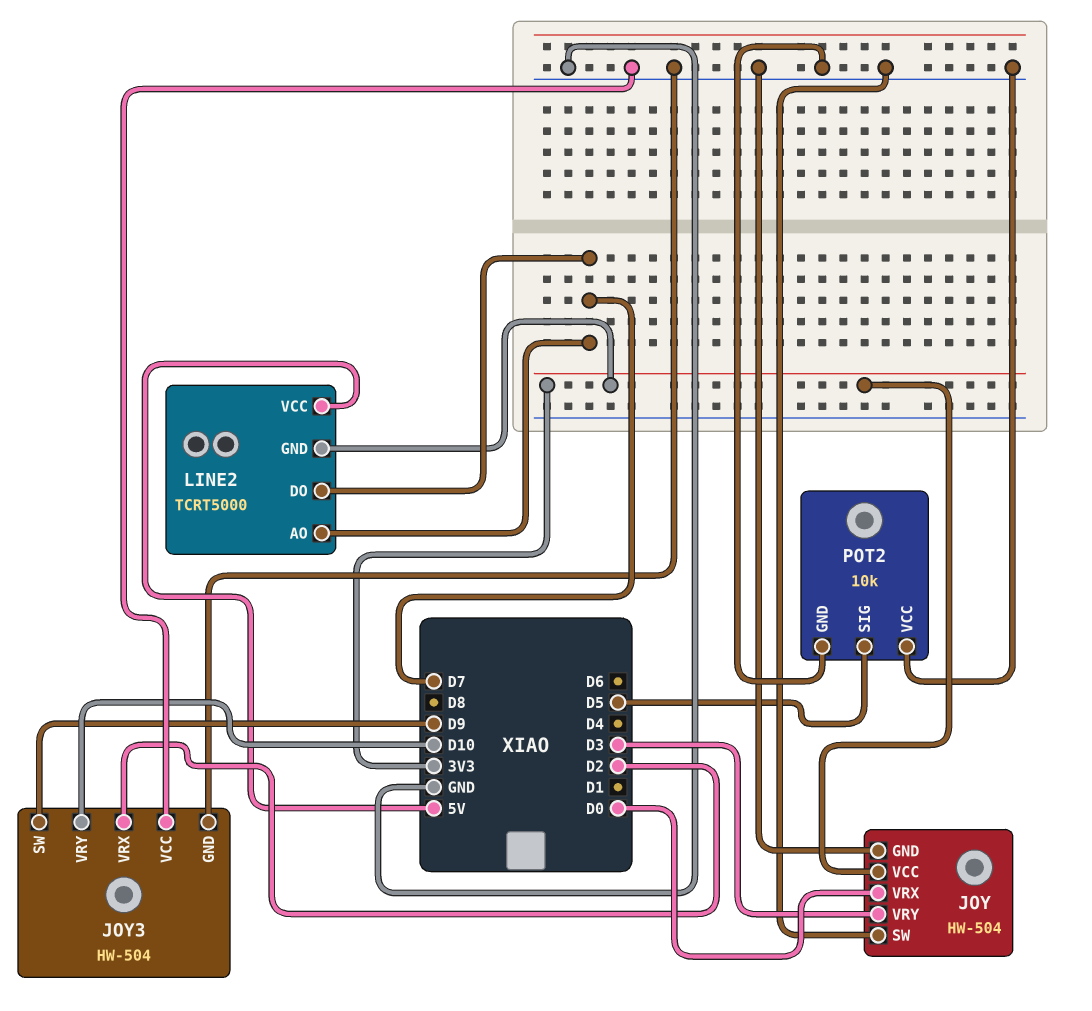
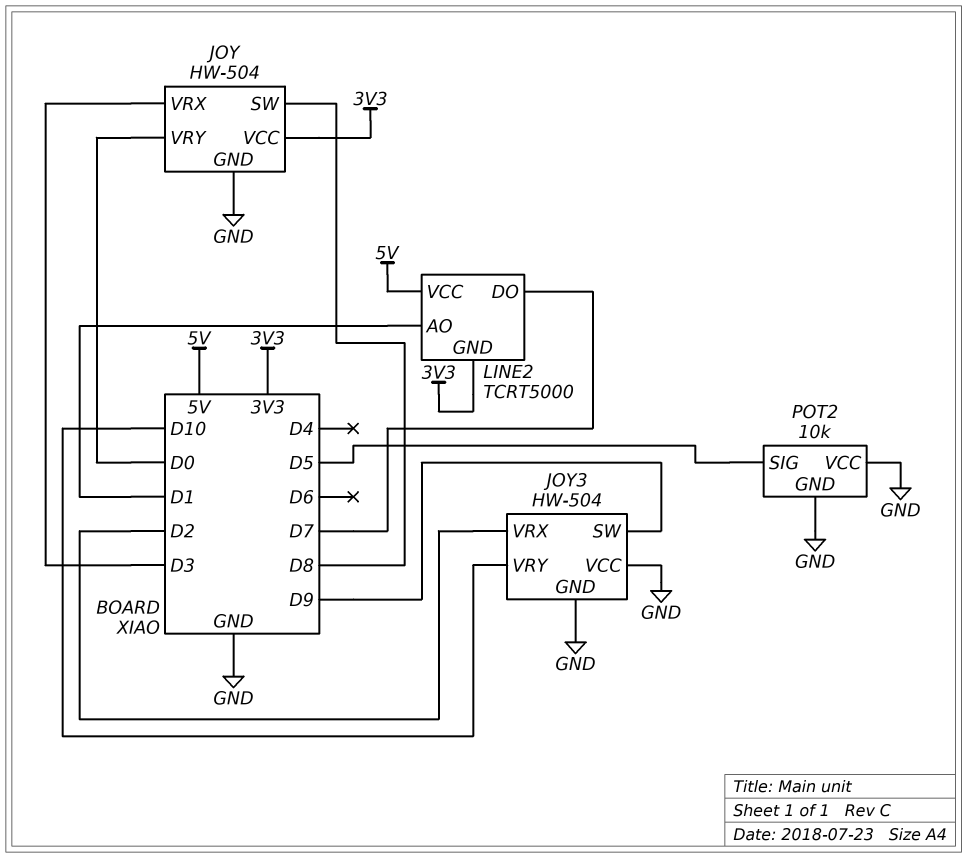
JOY pin SW: GND -> D8
JOY pin VRX: D0 -> D3
JOY pin VRY: D3 -> D0
LINE2 pin AO: D7 -> D1

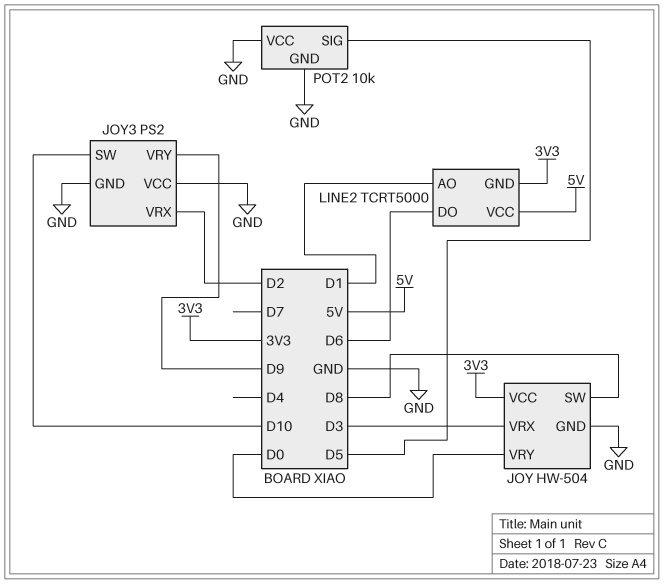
JOY3: HW-504 -> PS2
JOY3 pin SW: D9 -> D10
JOY3 pin VRY: D10 -> D9
LINE2 pin DO: D7 -> D6

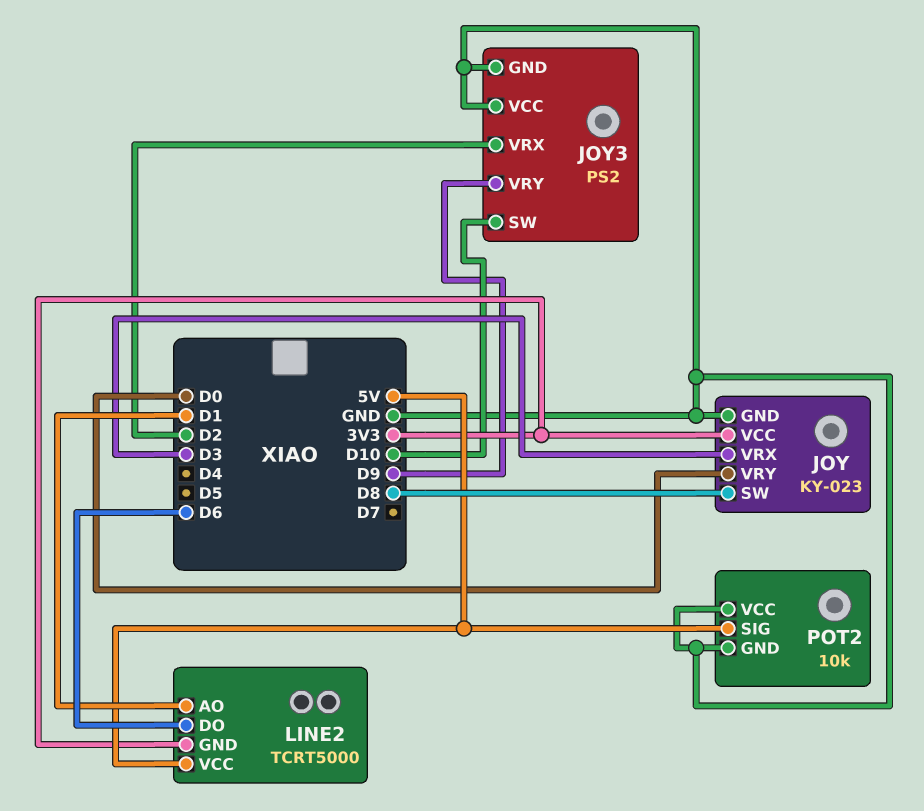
JOY: HW-504 -> KY-023
POT2 pin SIG: D5 -> 5V

